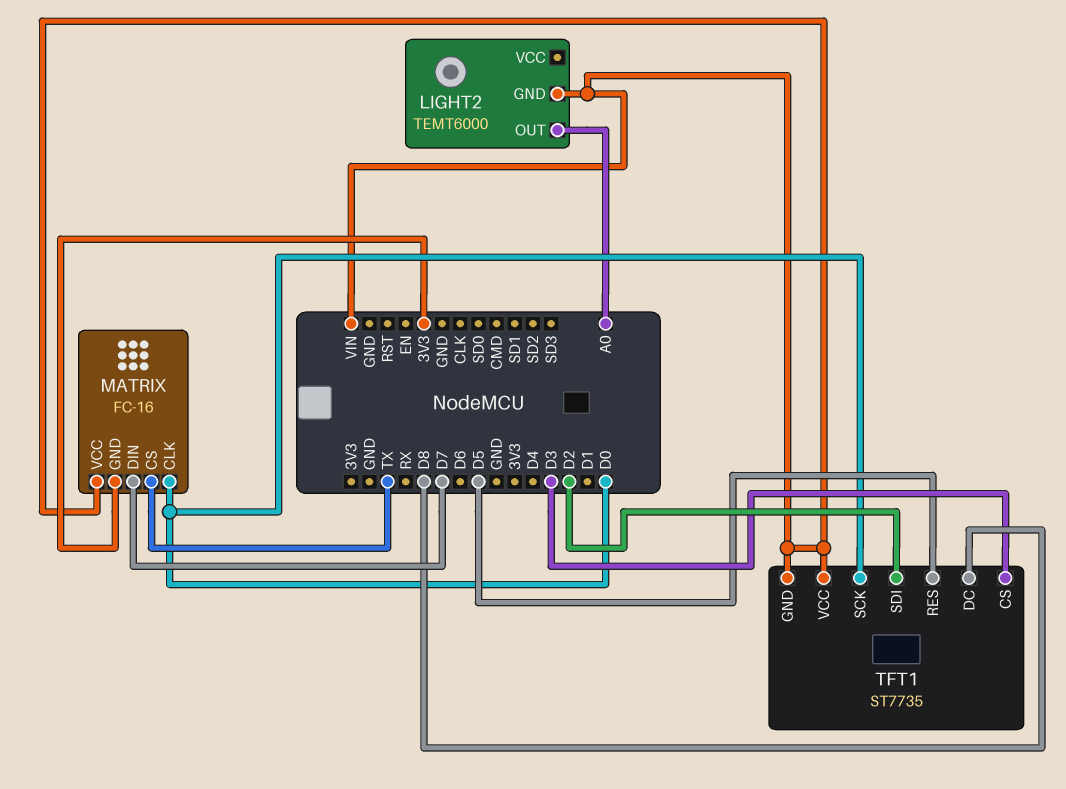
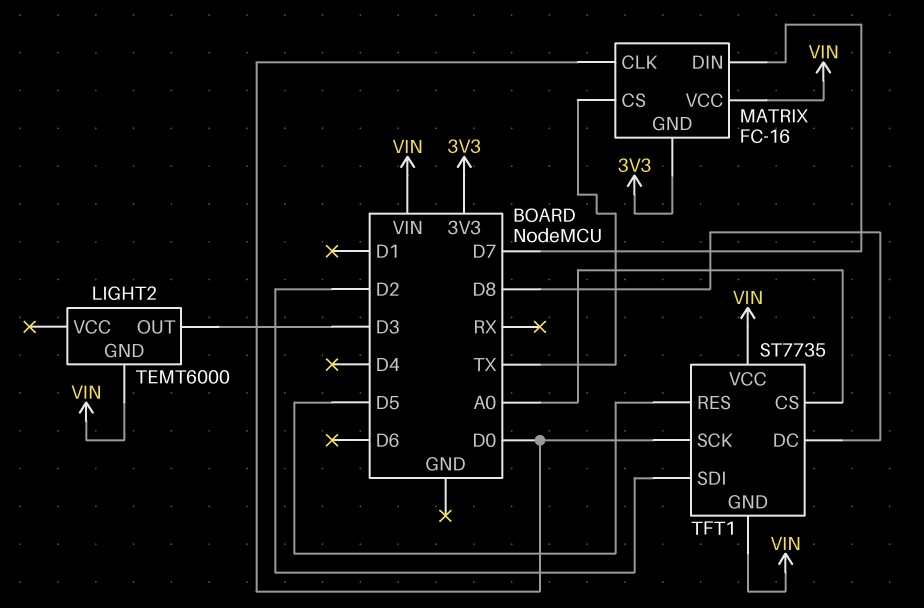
LIGHT2 pin OUT: A0 -> D3
TFT1 pin CS: D3 -> A0

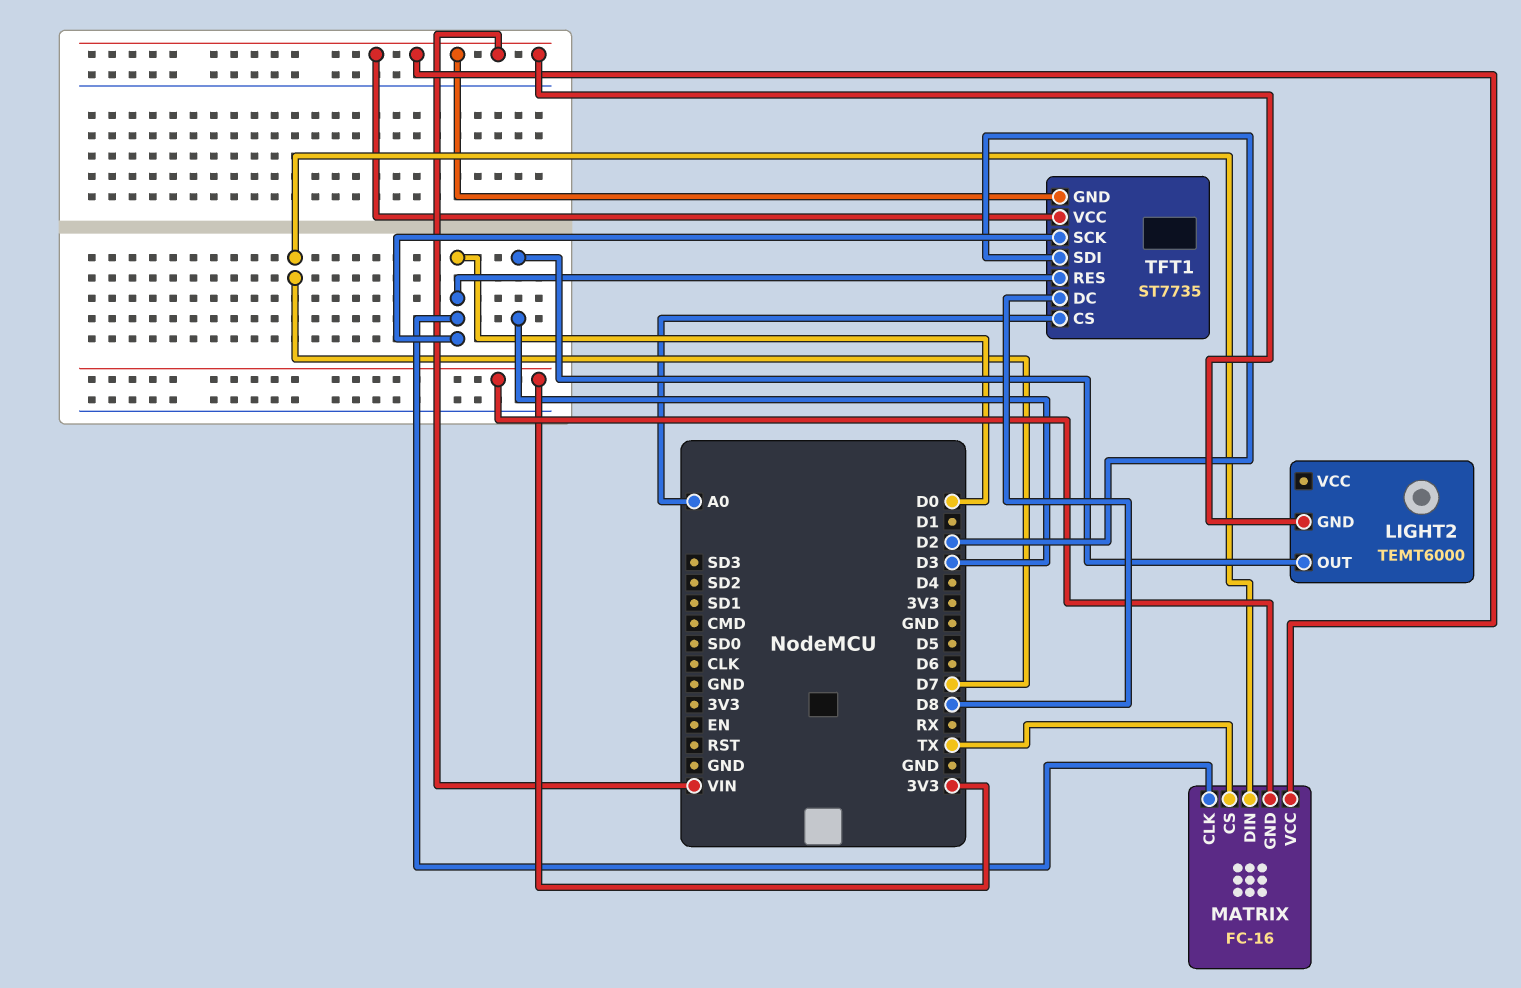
TFT1 pin RES: D5 -> D0

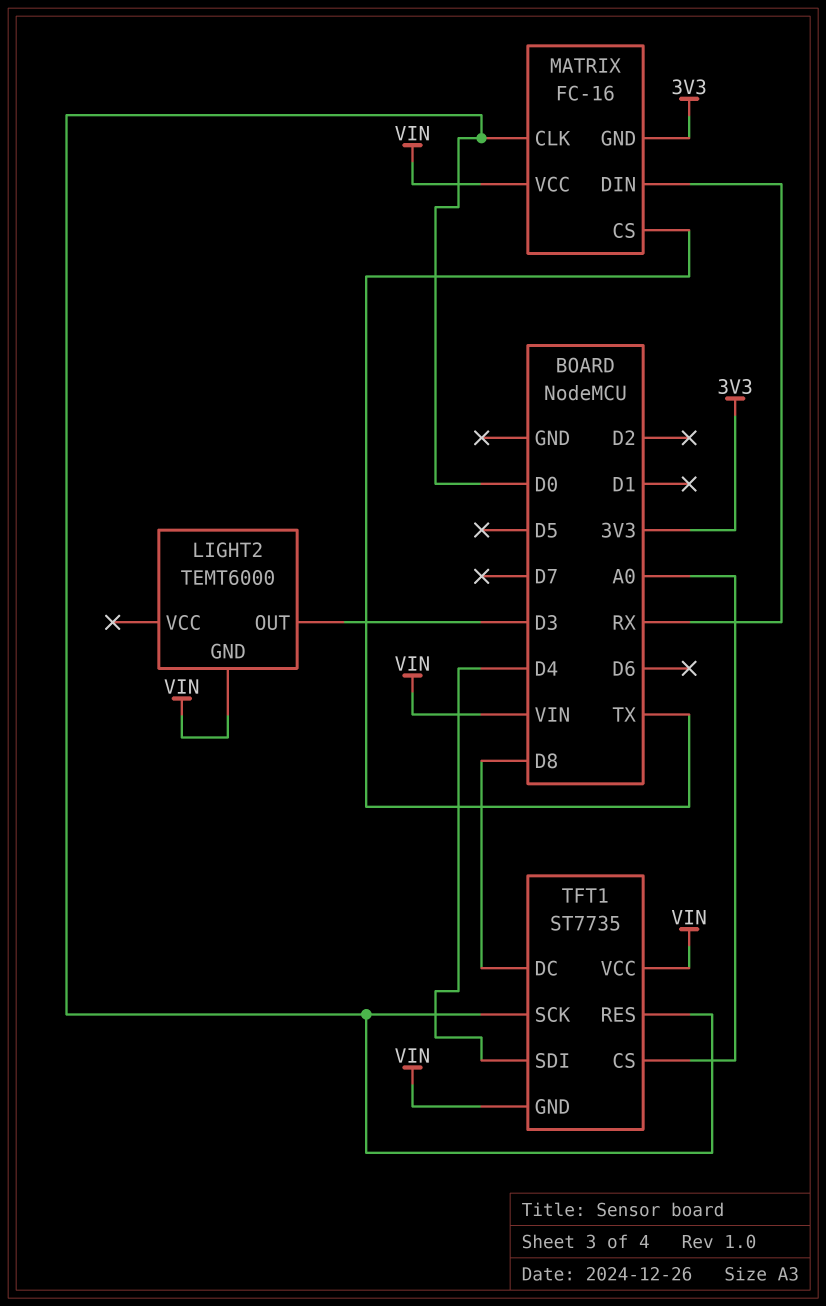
MATRIX pin DIN: D7 -> RX
TFT1 pin SDI: D2 -> D4

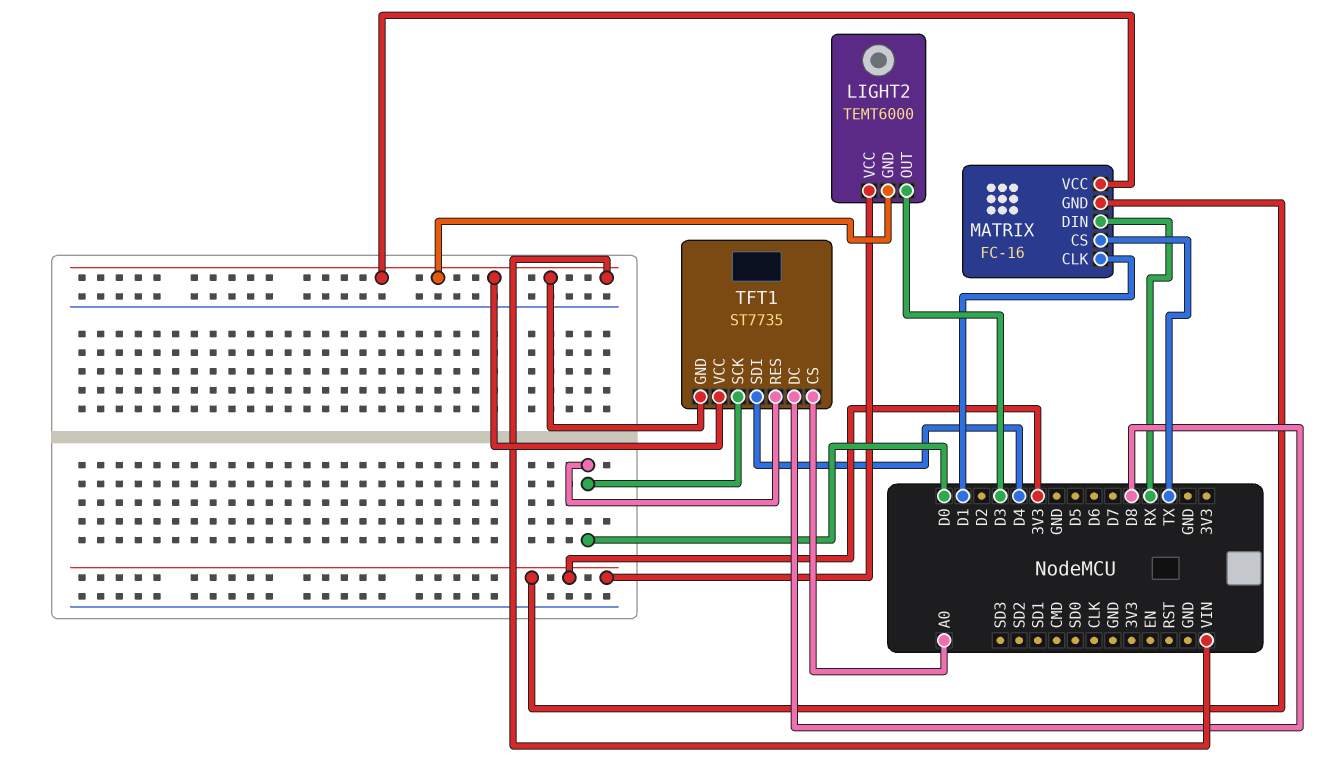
LIGHT2 pin VCC: none -> 3V3
MATRIX pin CLK: D0 -> D1

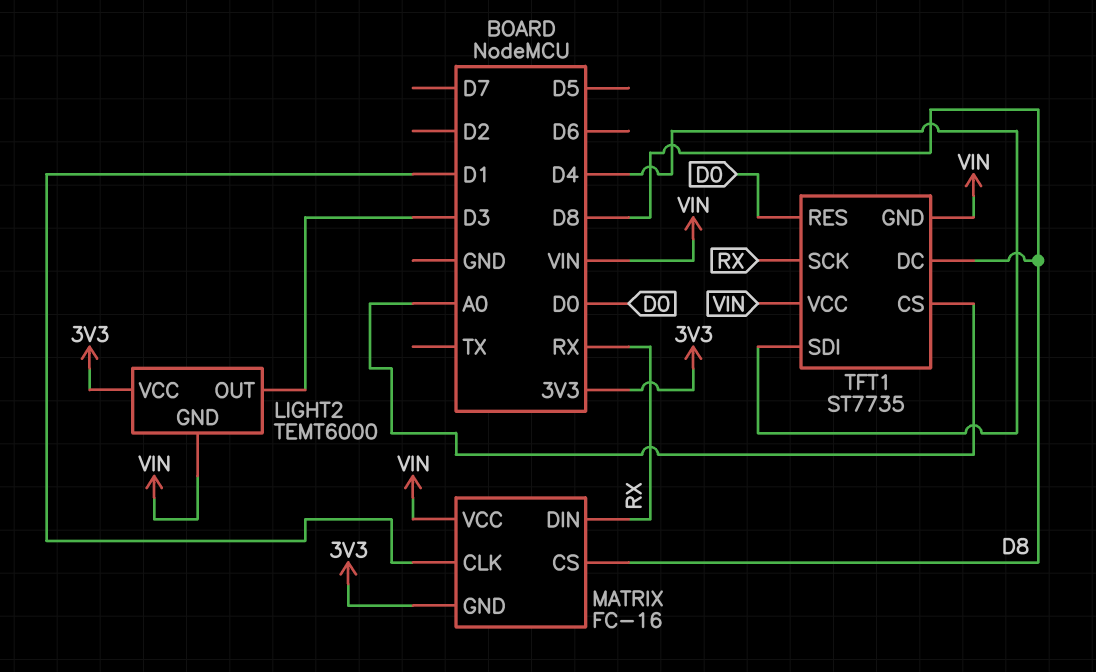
MATRIX pin CS: TX -> D8
TFT1 pin SCK: D0 -> RX

